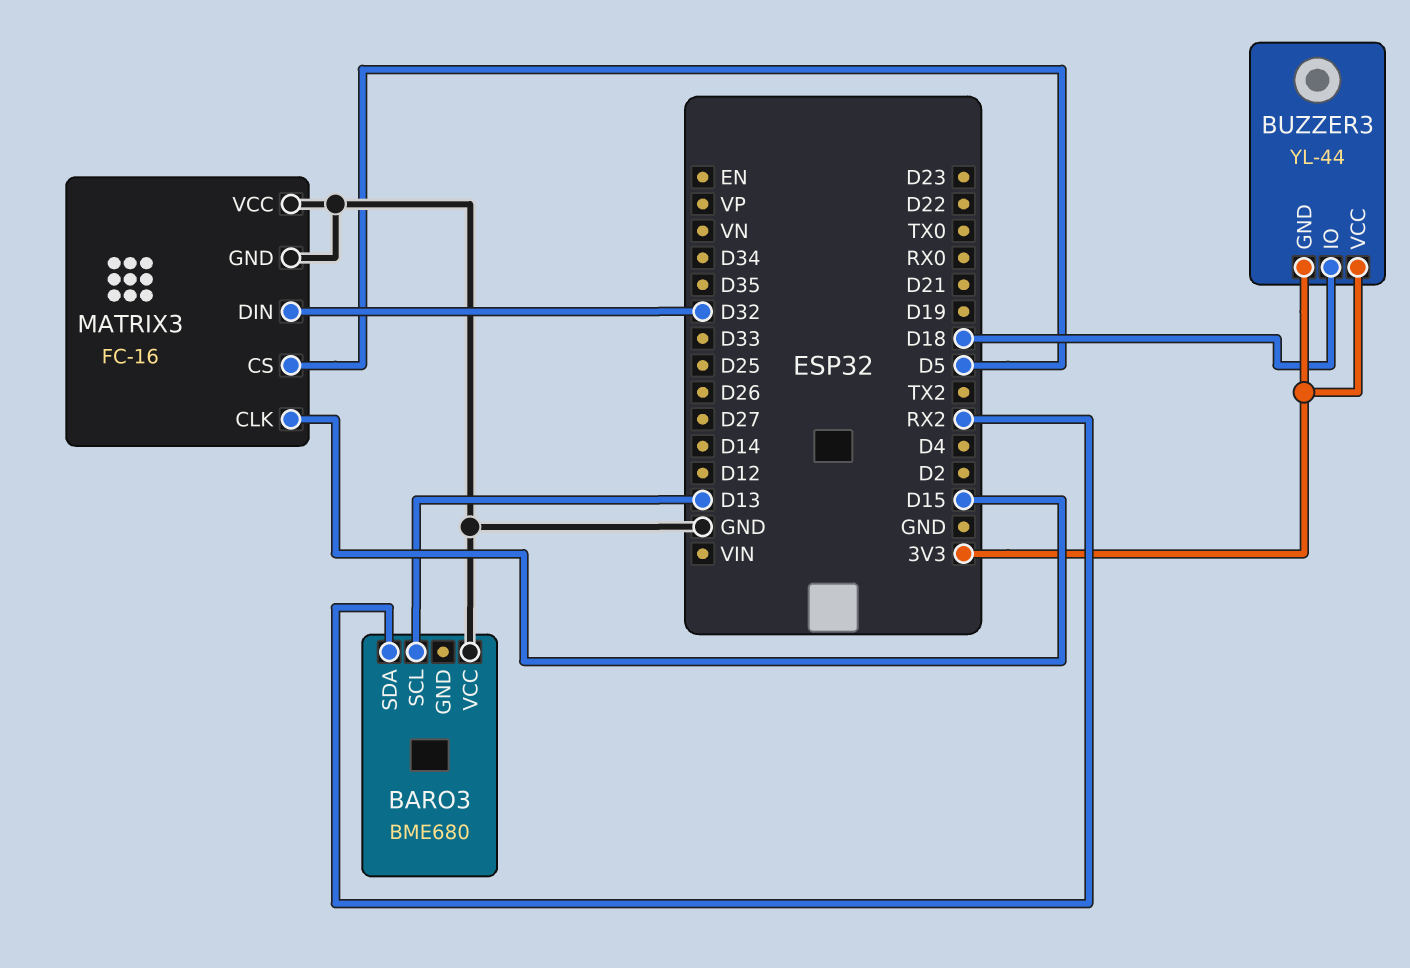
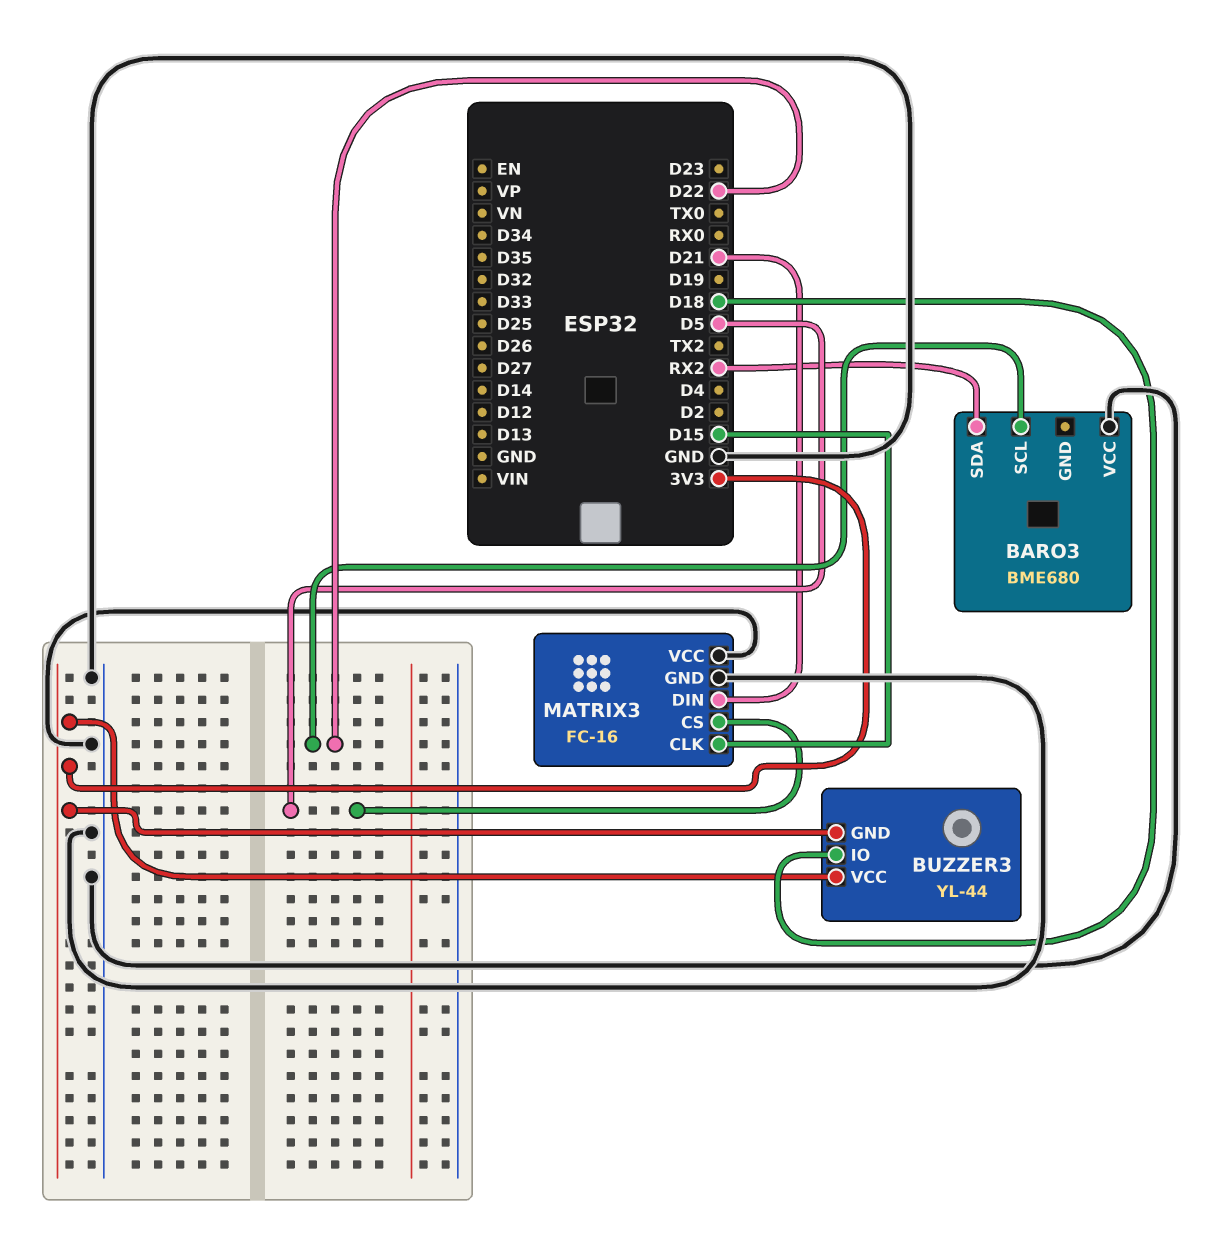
BARO3 pin SCL: D13 -> D22
MATRIX3 pin DIN: D32 -> D21

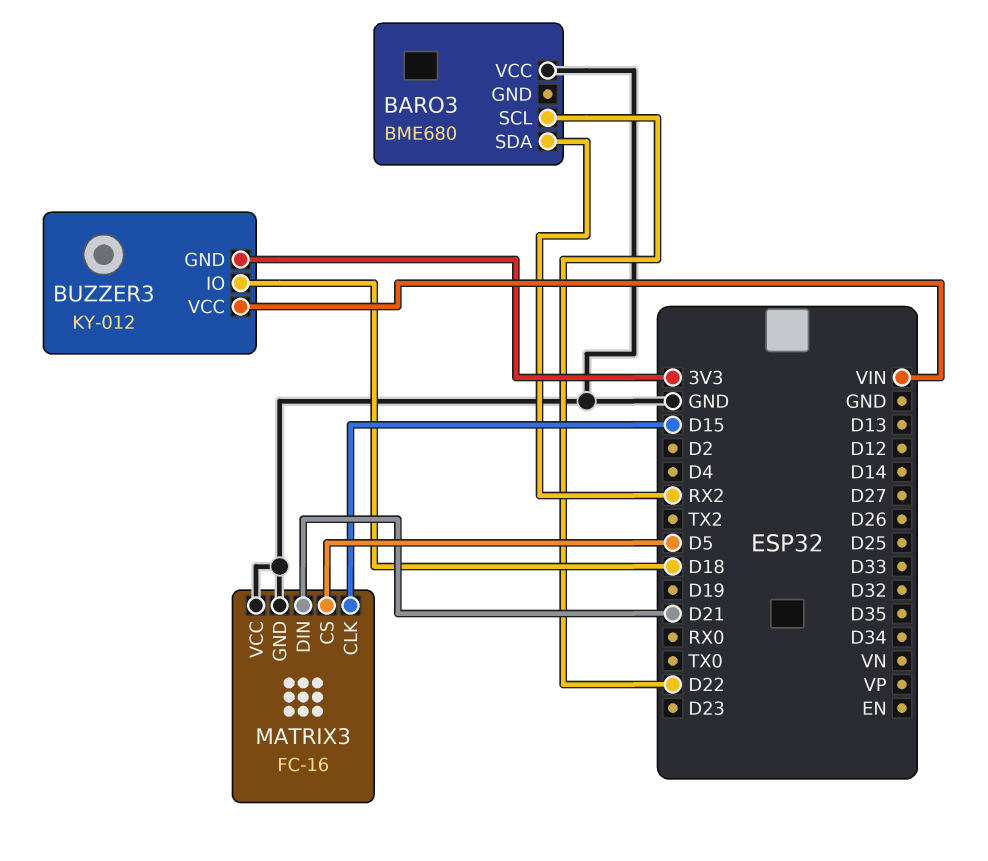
BUZZER3: YL-44 -> KY-012
BUZZER3 pin VCC: 3V3 -> VIN

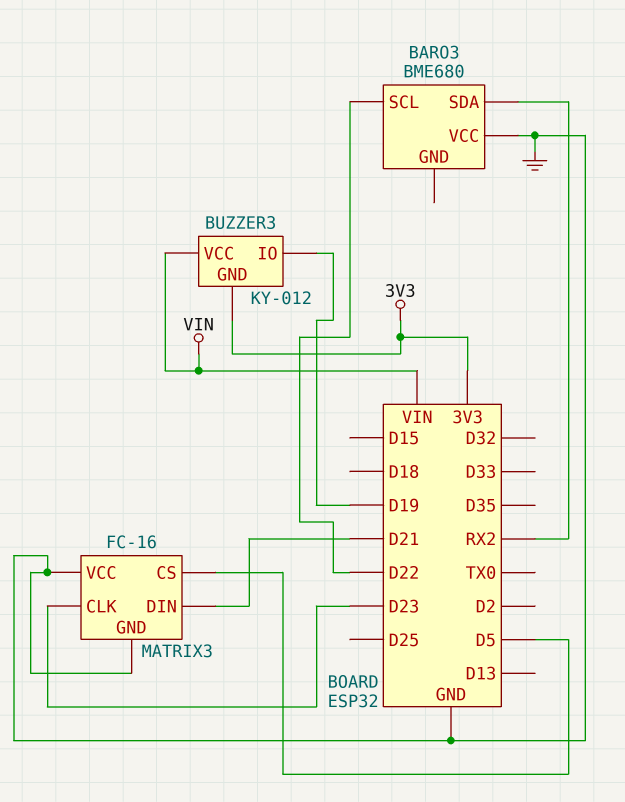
BUZZER3 pin IO: D18 -> D19
MATRIX3 pin CLK: D15 -> D23

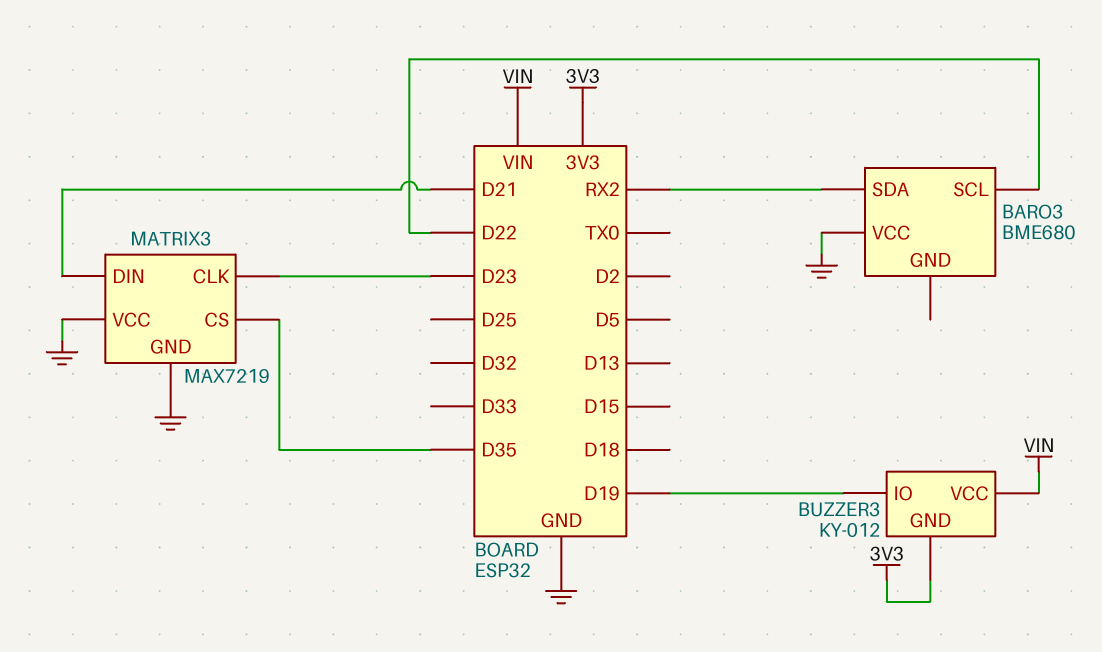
MATRIX3: FC-16 -> MAX7219
MATRIX3 pin CS: D5 -> D35

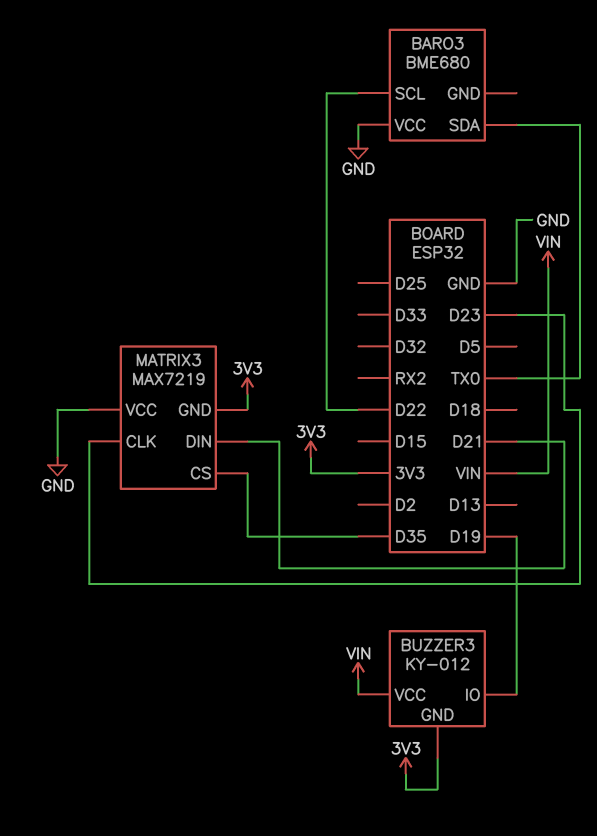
BARO3 pin SDA: RX2 -> TX0
MATRIX3 pin GND: GND -> 3V3

